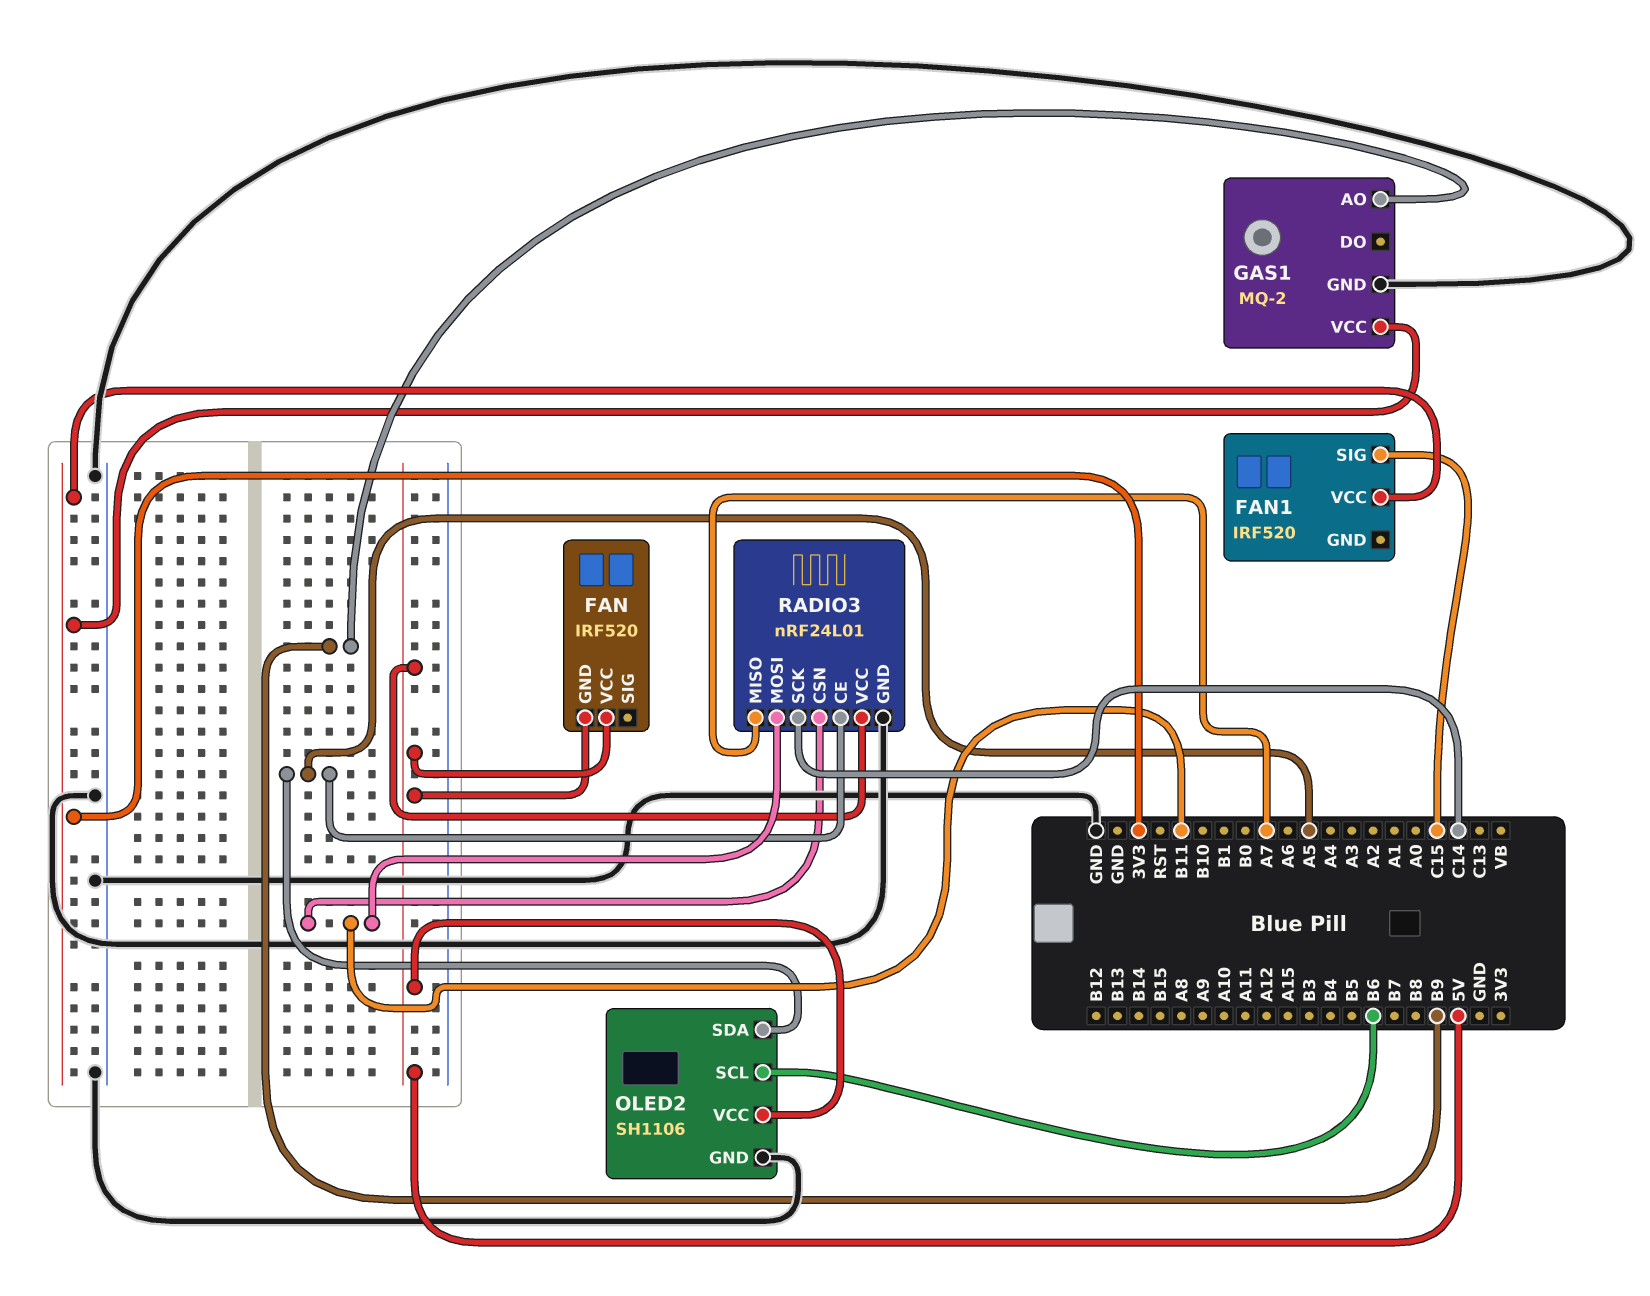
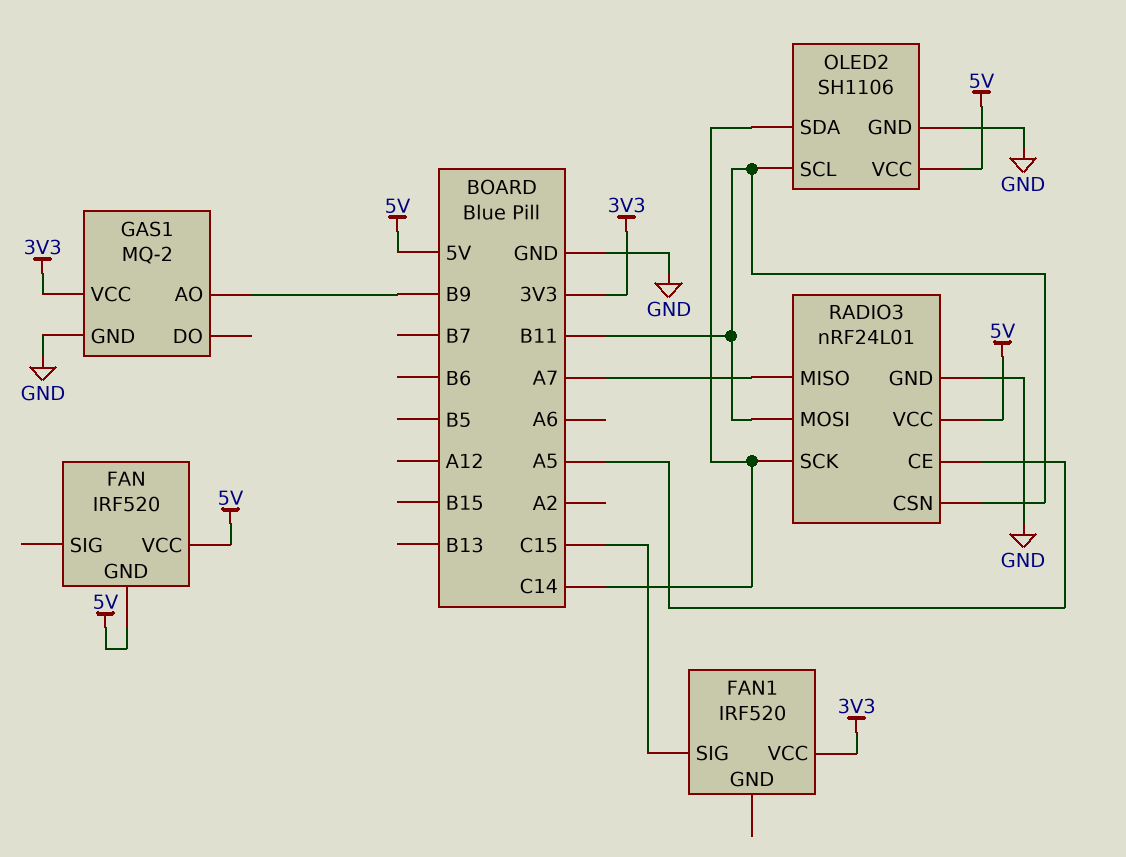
OLED2 pin SCL: B6 -> B11
OLED2 pin SDA: A5 -> C14

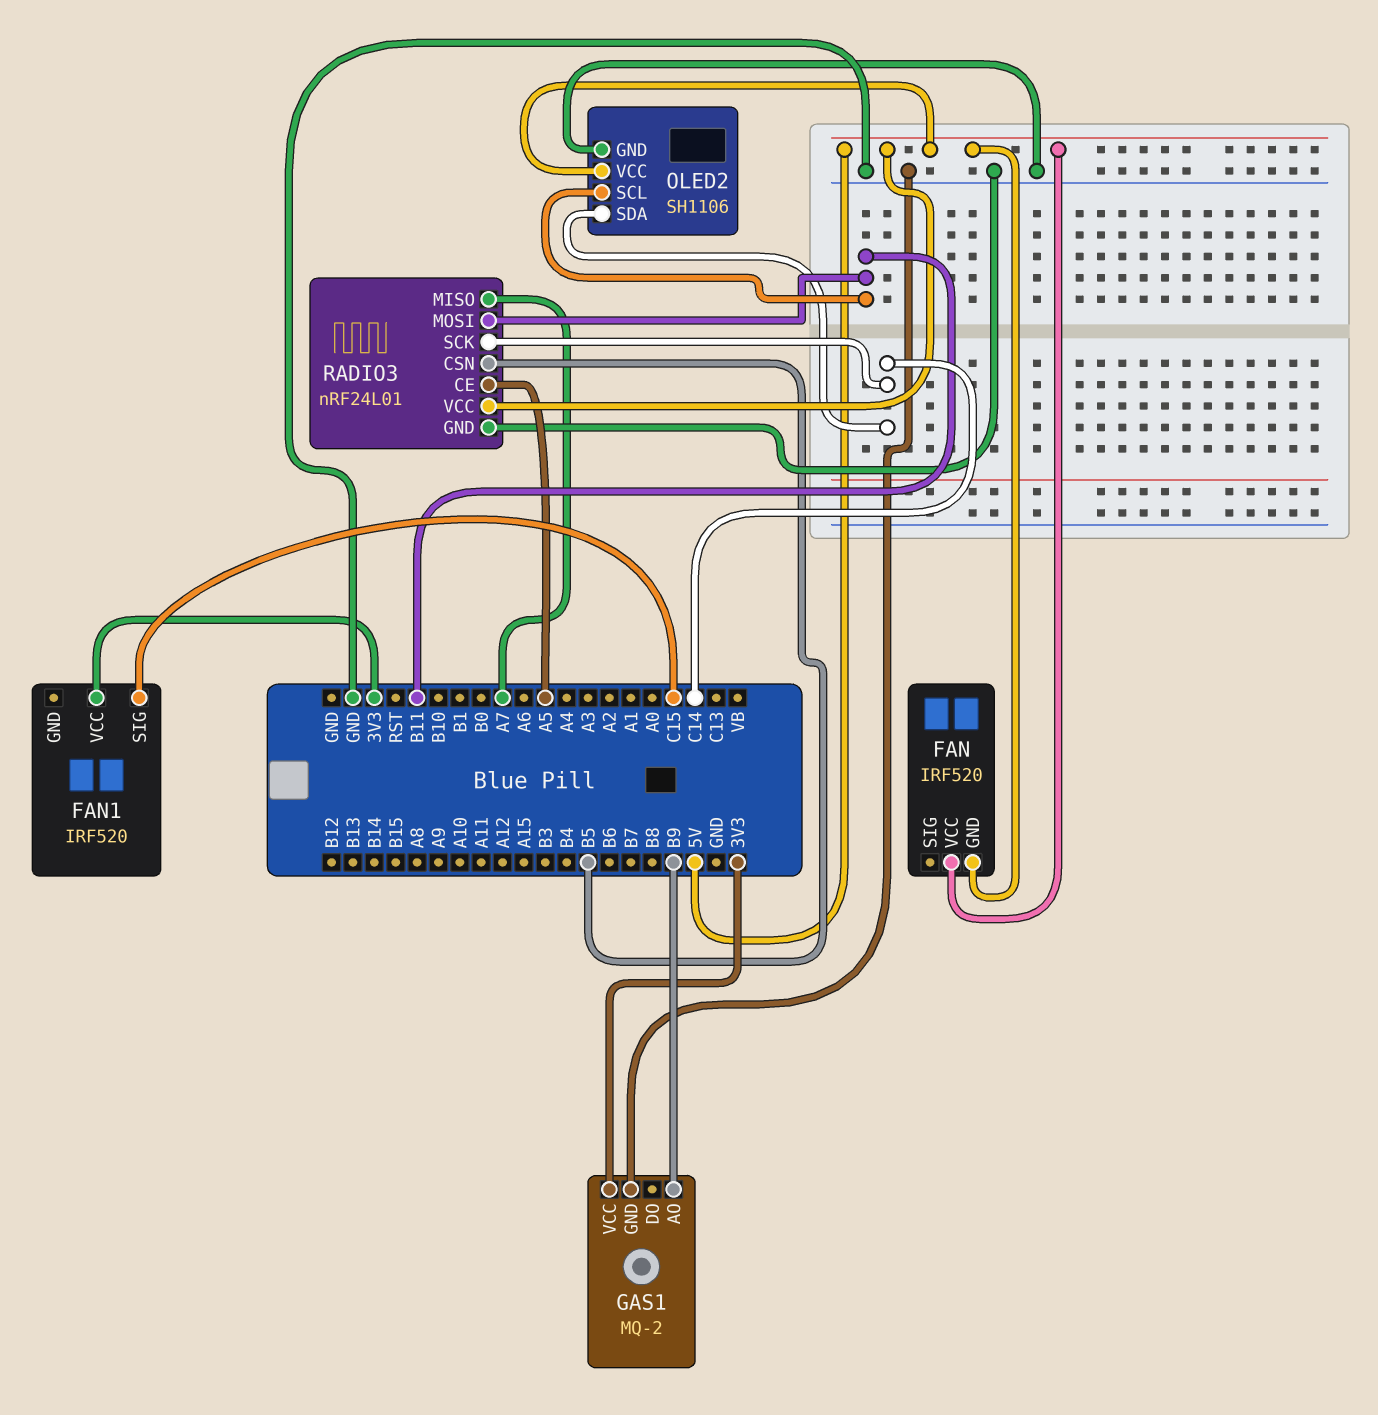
RADIO3 pin CSN: B11 -> B5

